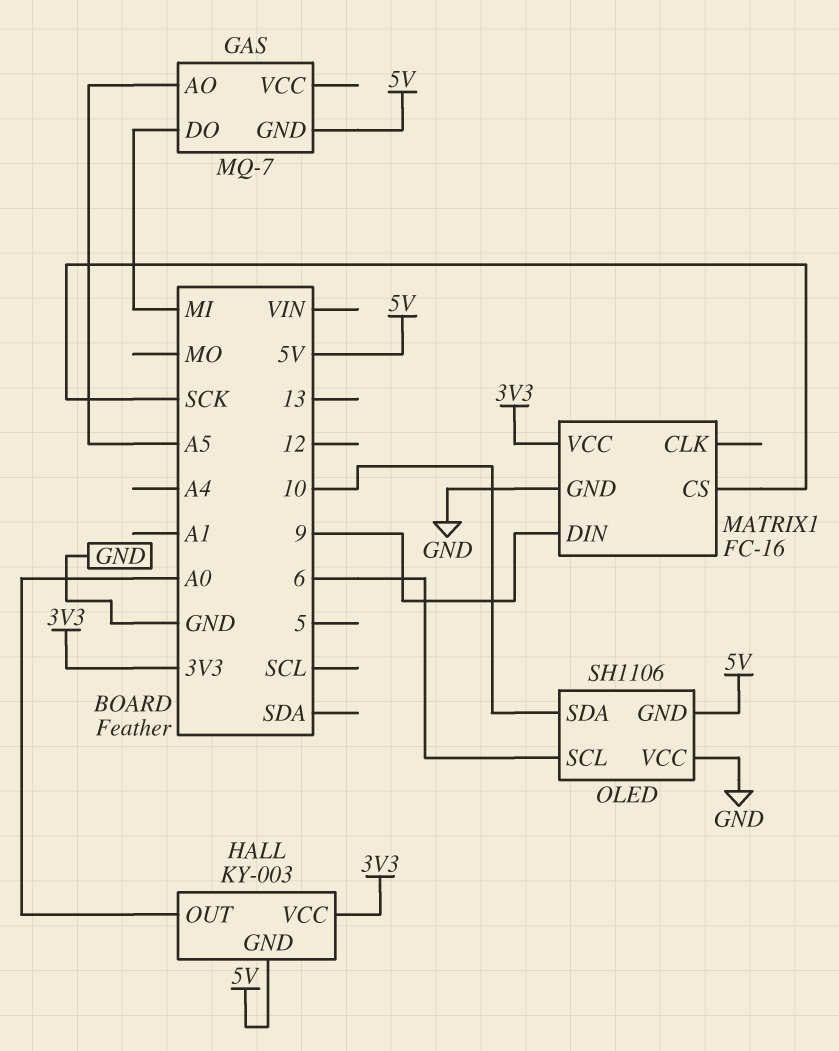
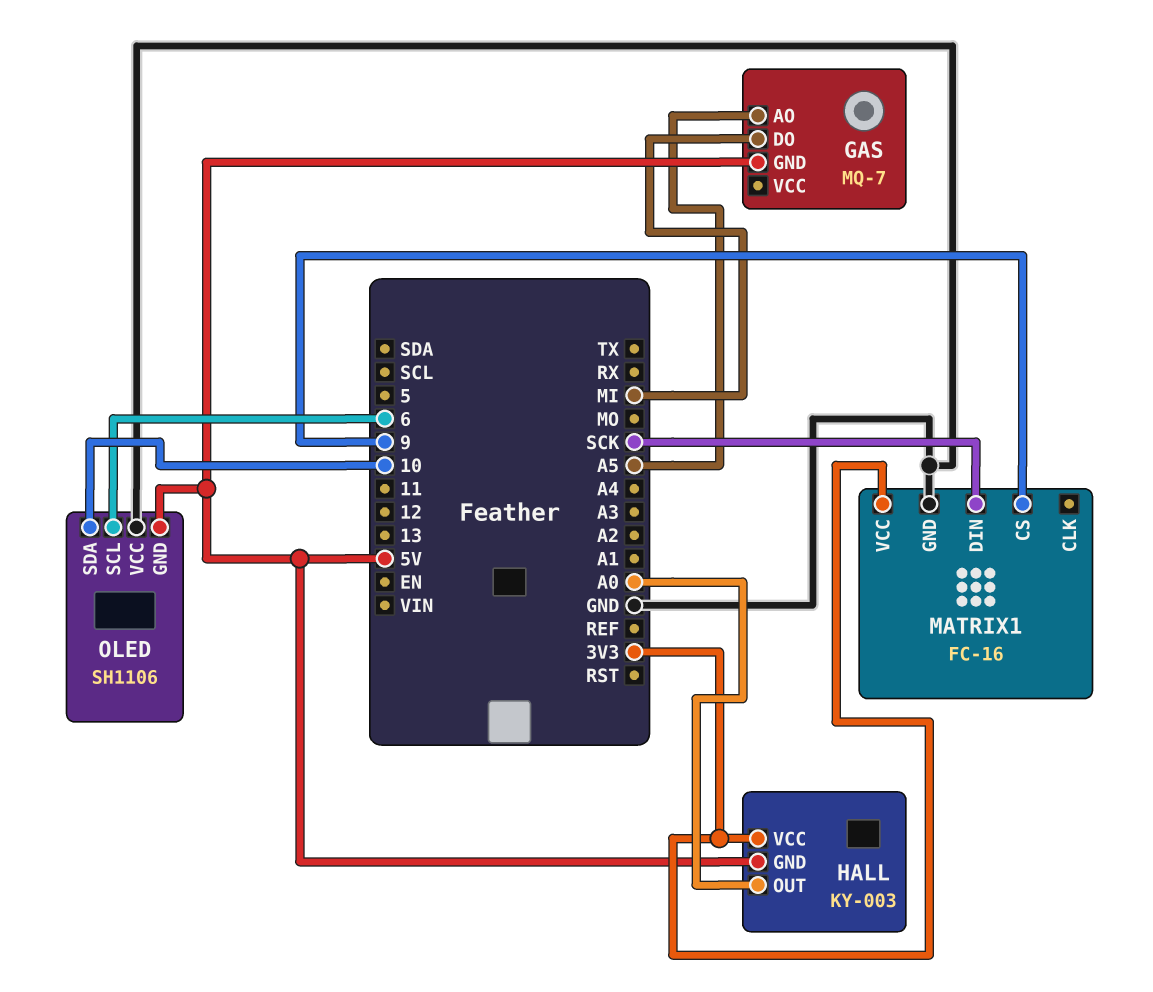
MATRIX1 pin CS: SCK -> 9
MATRIX1 pin DIN: 9 -> SCK

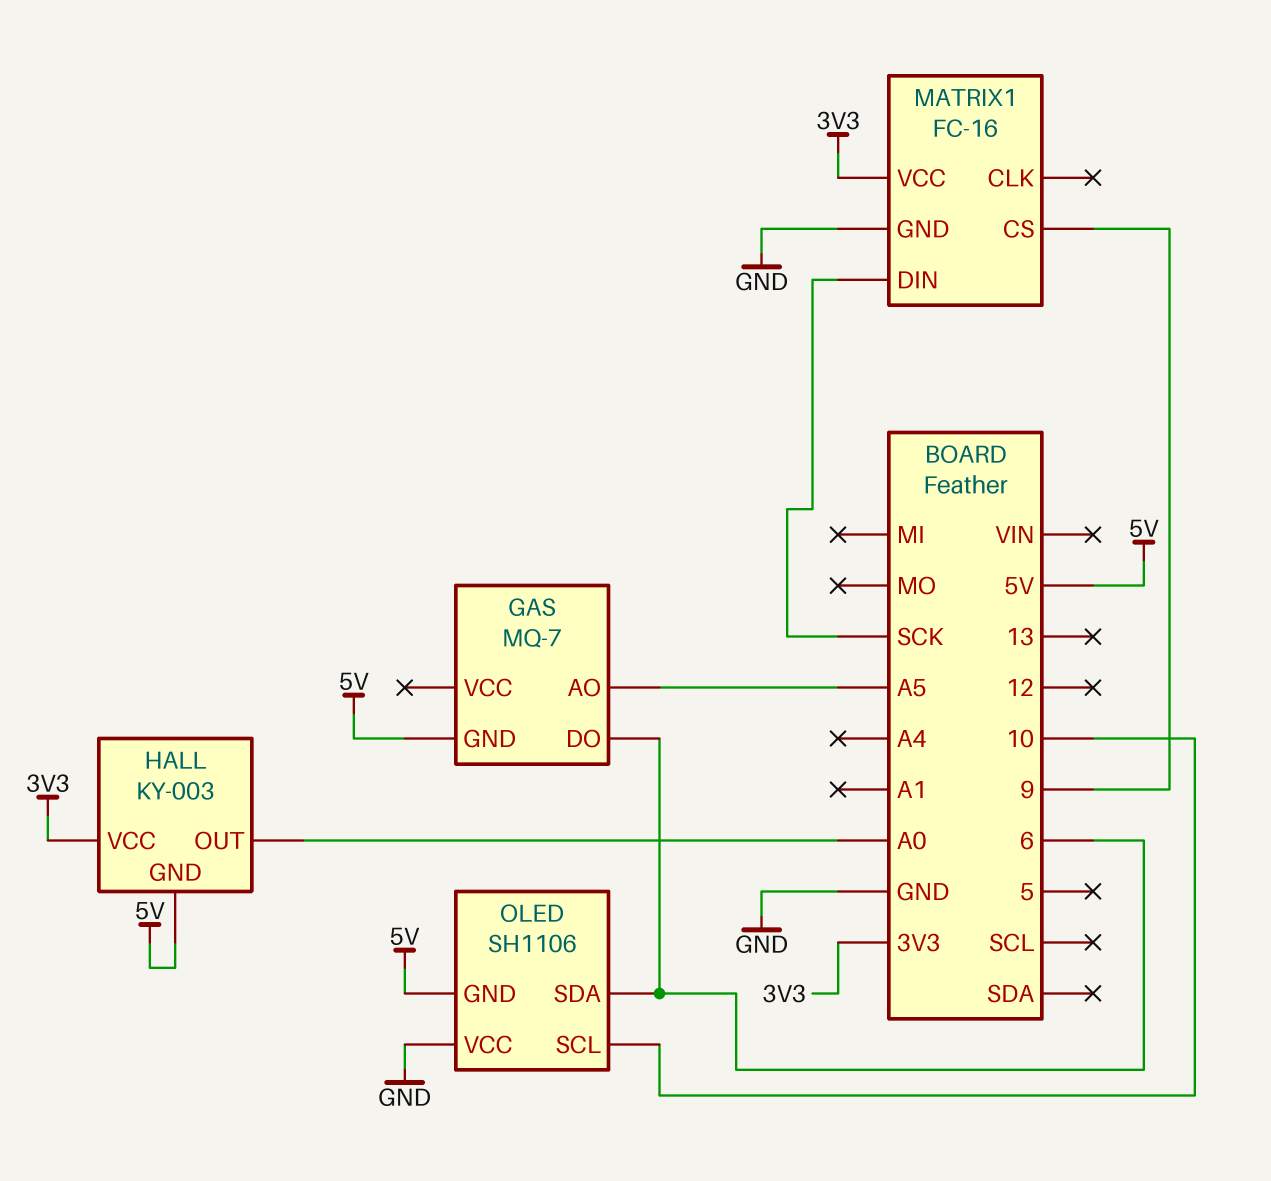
GAS pin DO: MI -> 6
OLED pin SCL: 6 -> 10
OLED pin SDA: 10 -> 6

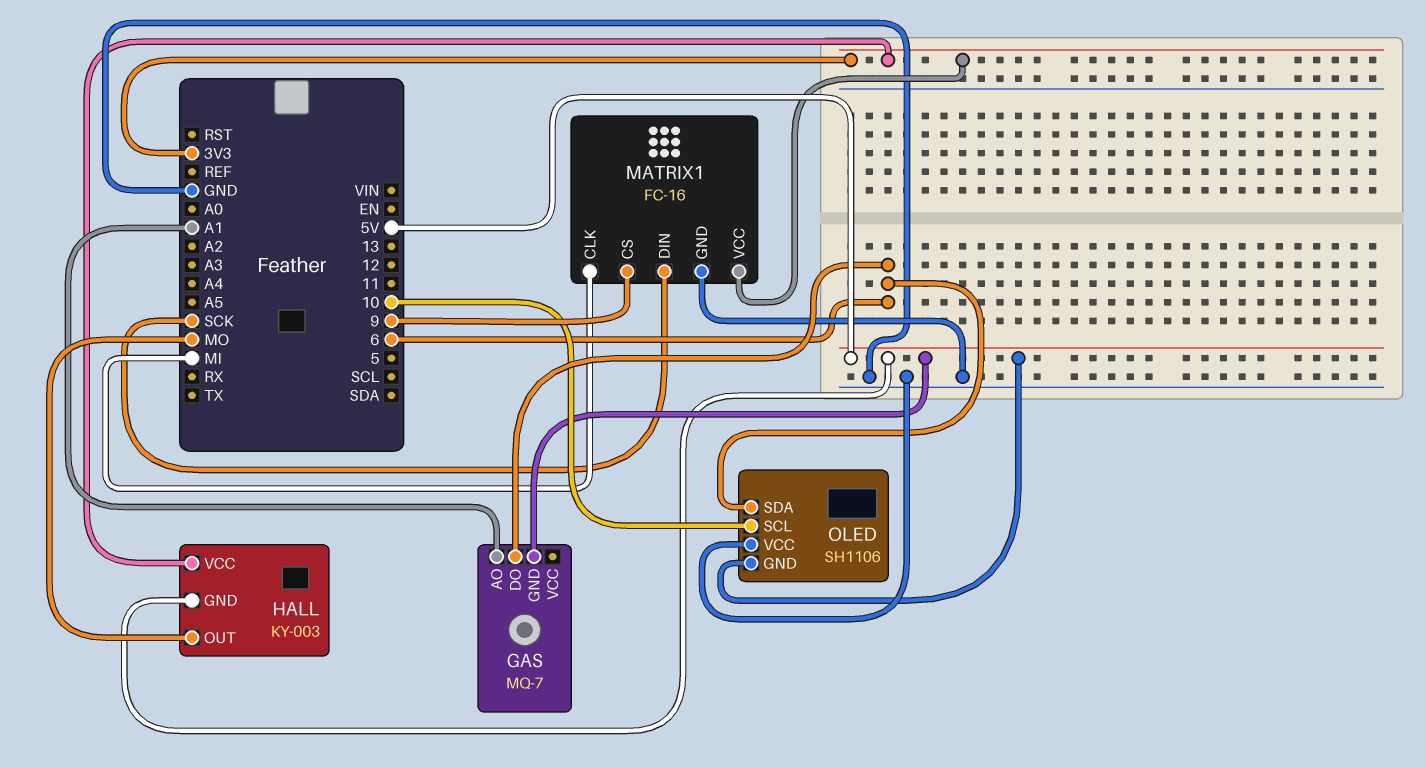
GAS pin AO: A5 -> A1
HALL pin OUT: A0 -> MO
MATRIX1 pin CLK: none -> MI

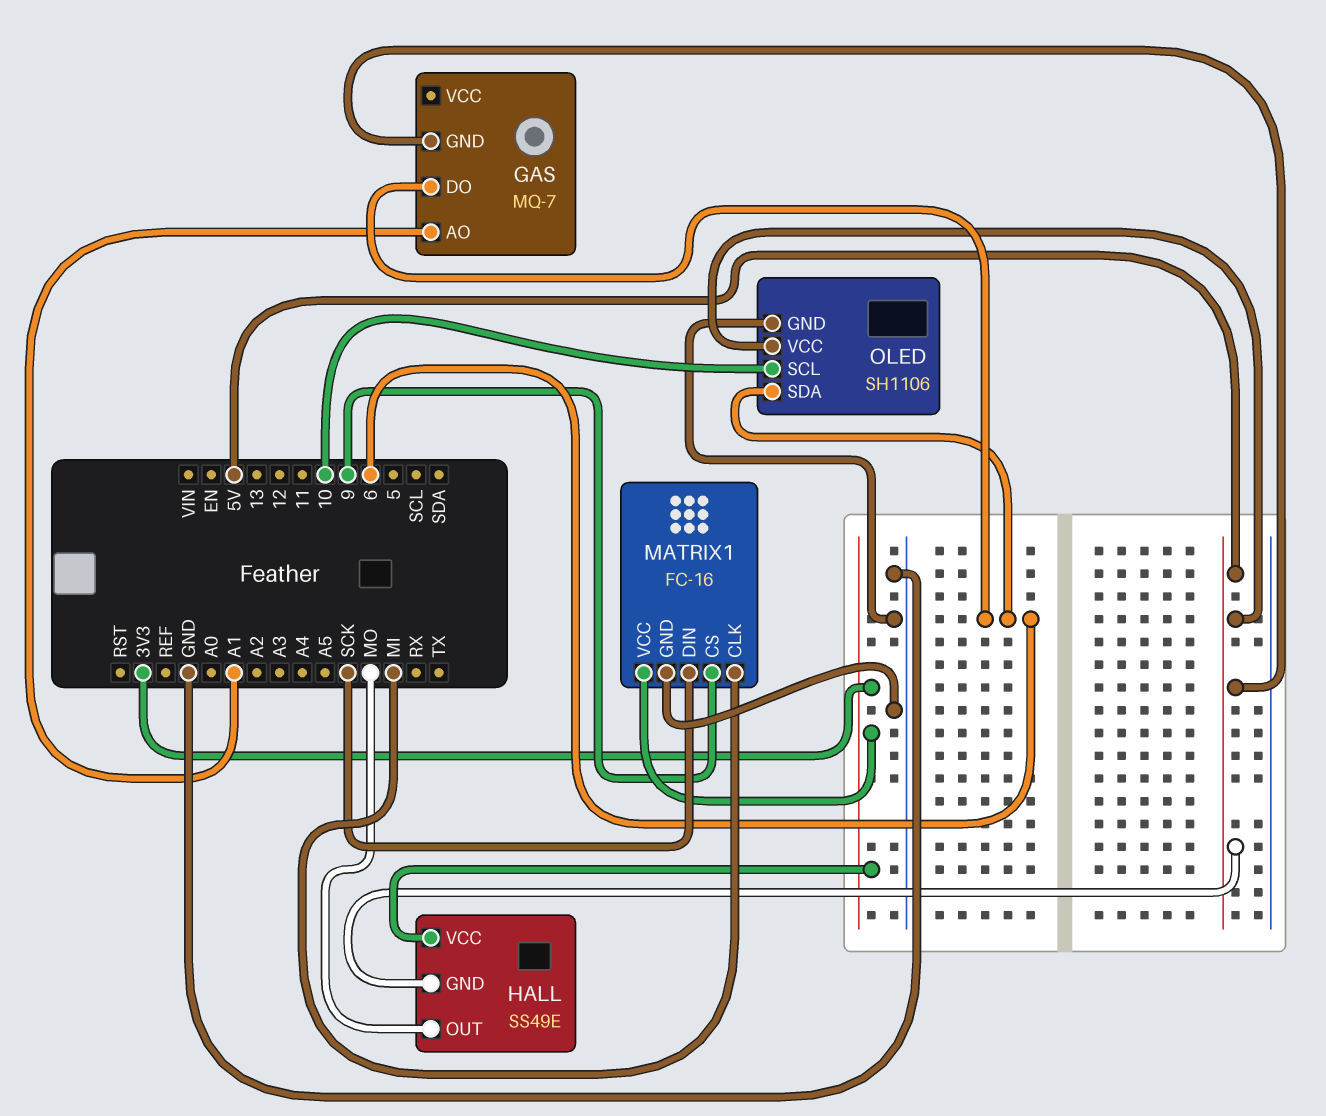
HALL: KY-003 -> SS49E
OLED pin GND: 5V -> GND
OLED pin VCC: GND -> 5V

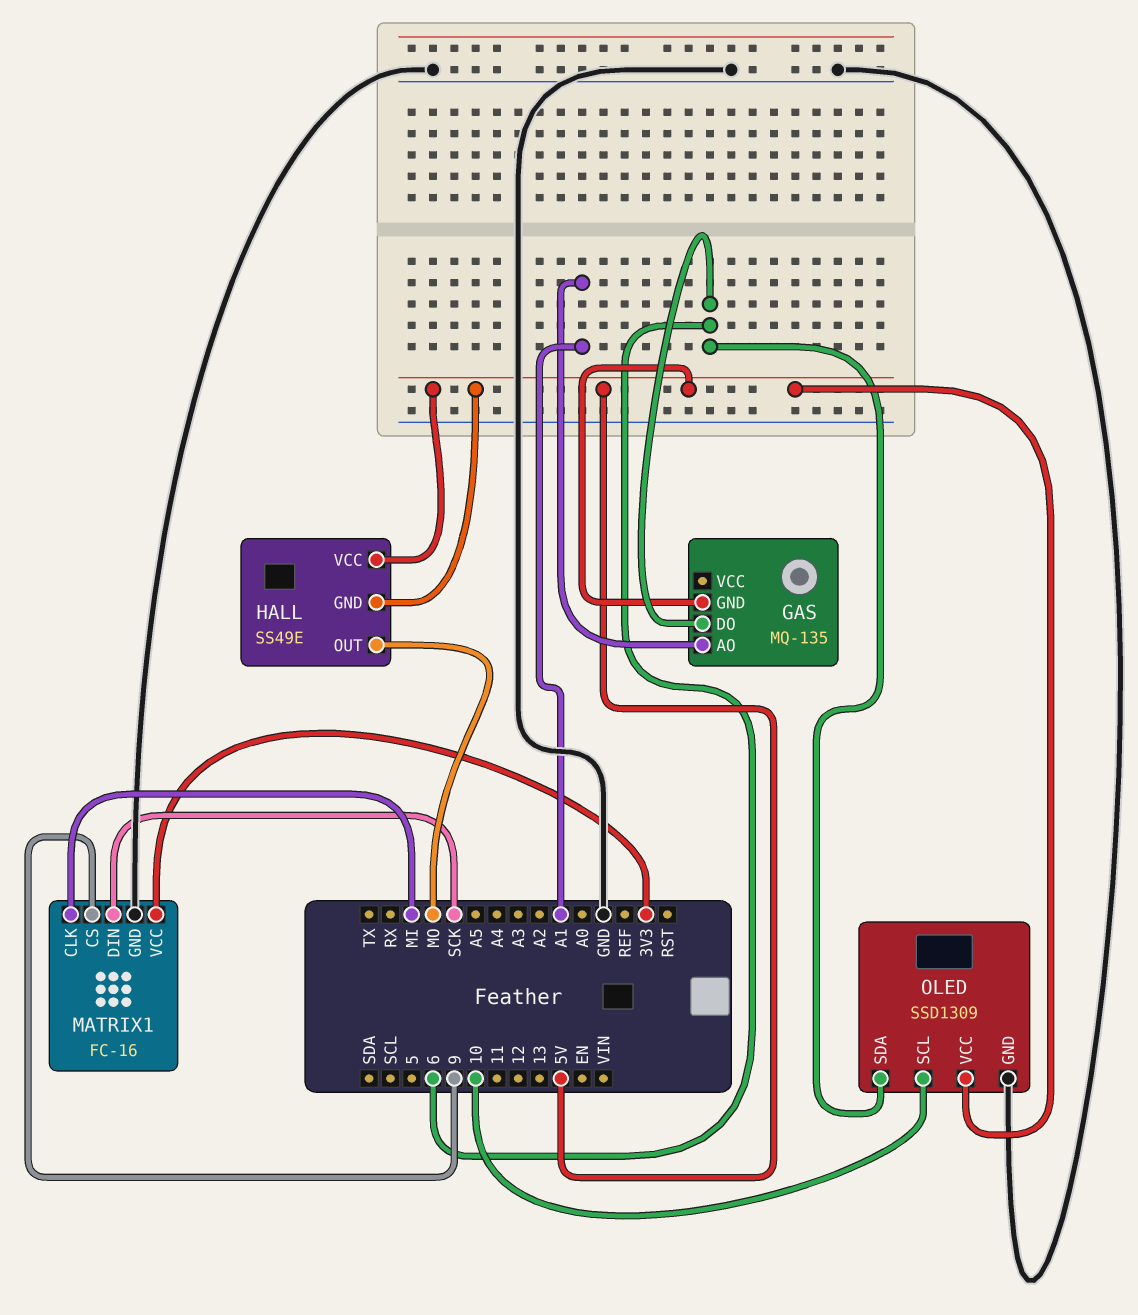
GAS: MQ-7 -> MQ-135
HALL pin VCC: 3V3 -> 5V
OLED: SH1106 -> SSD1309

